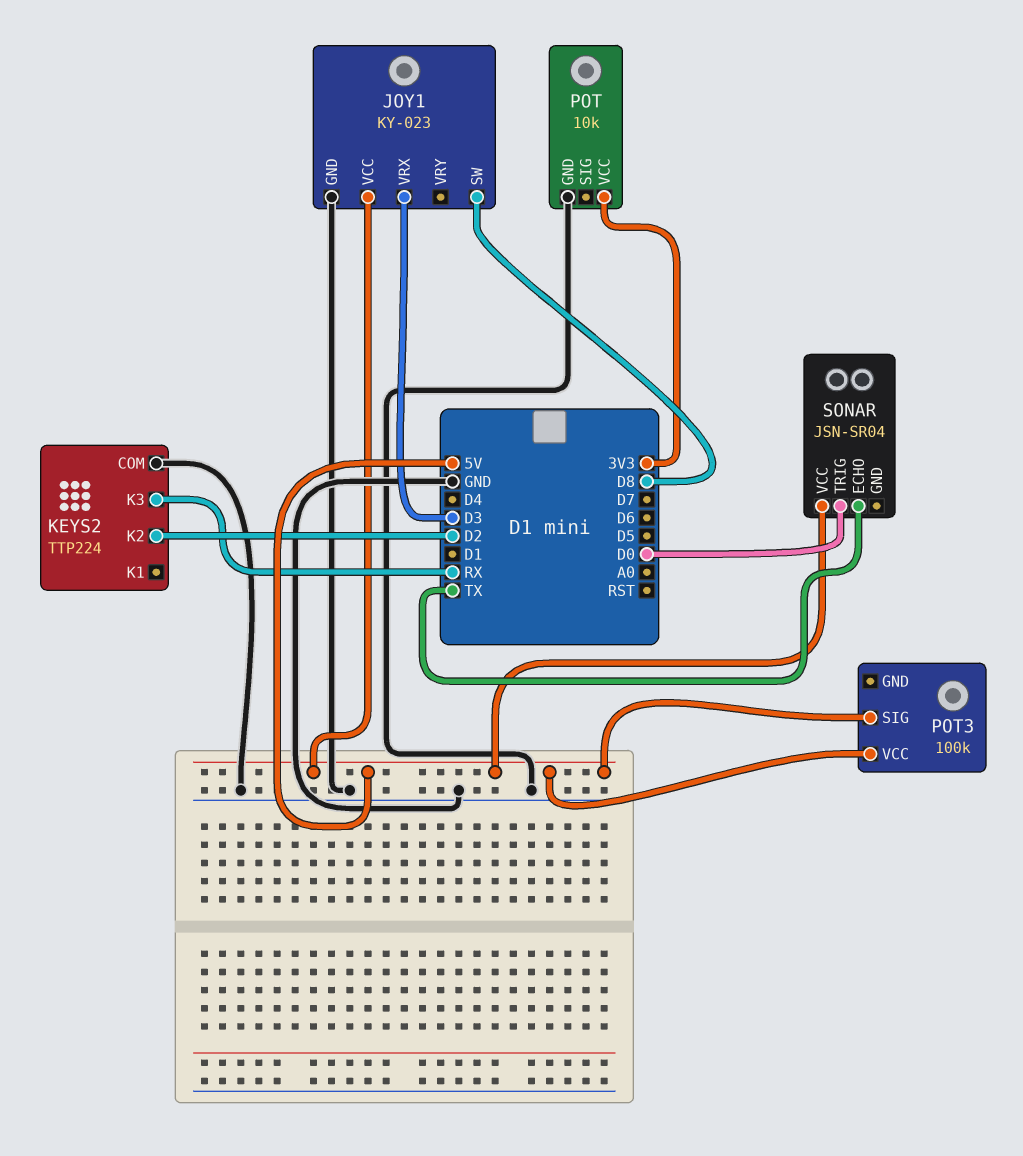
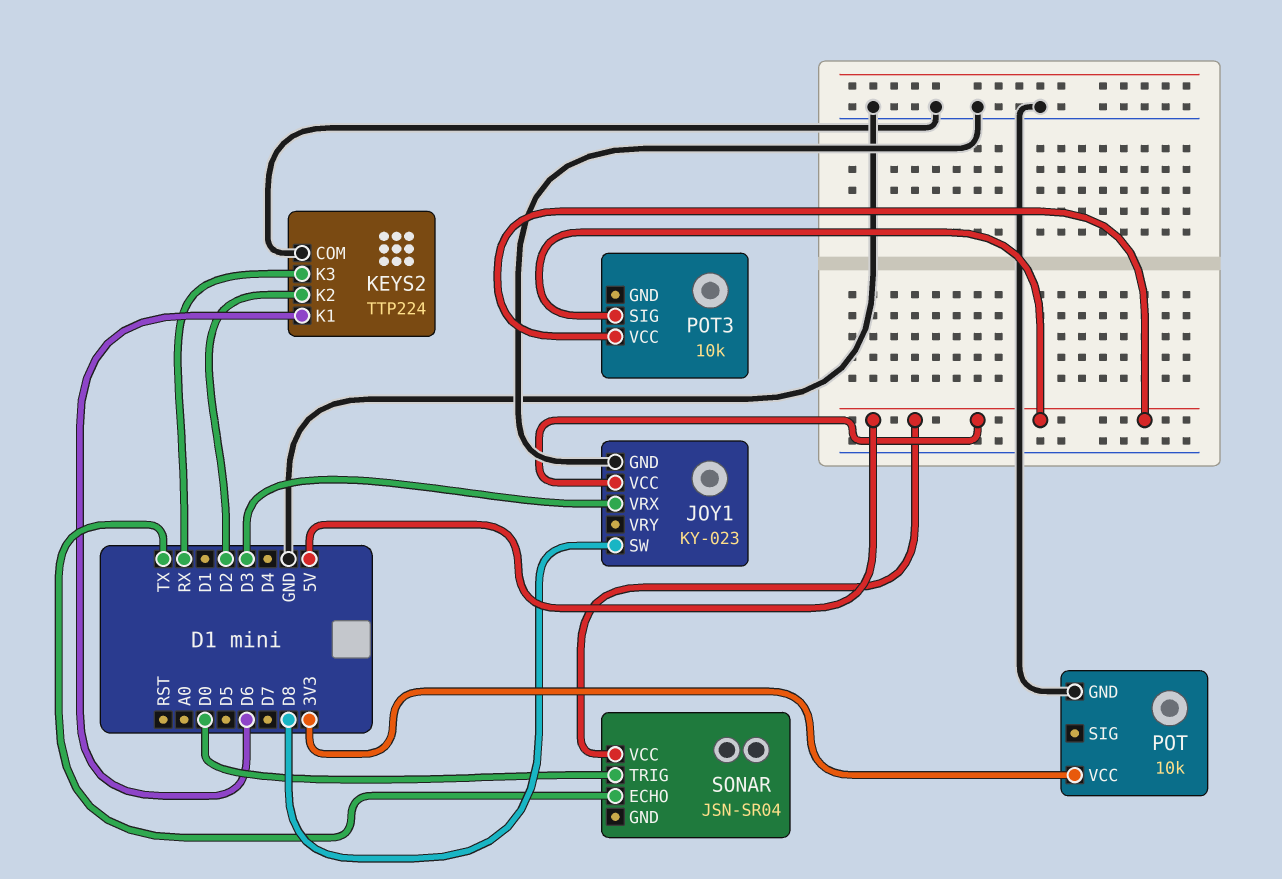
KEYS2 pin K1: none -> D6
POT3: 100k -> 10k

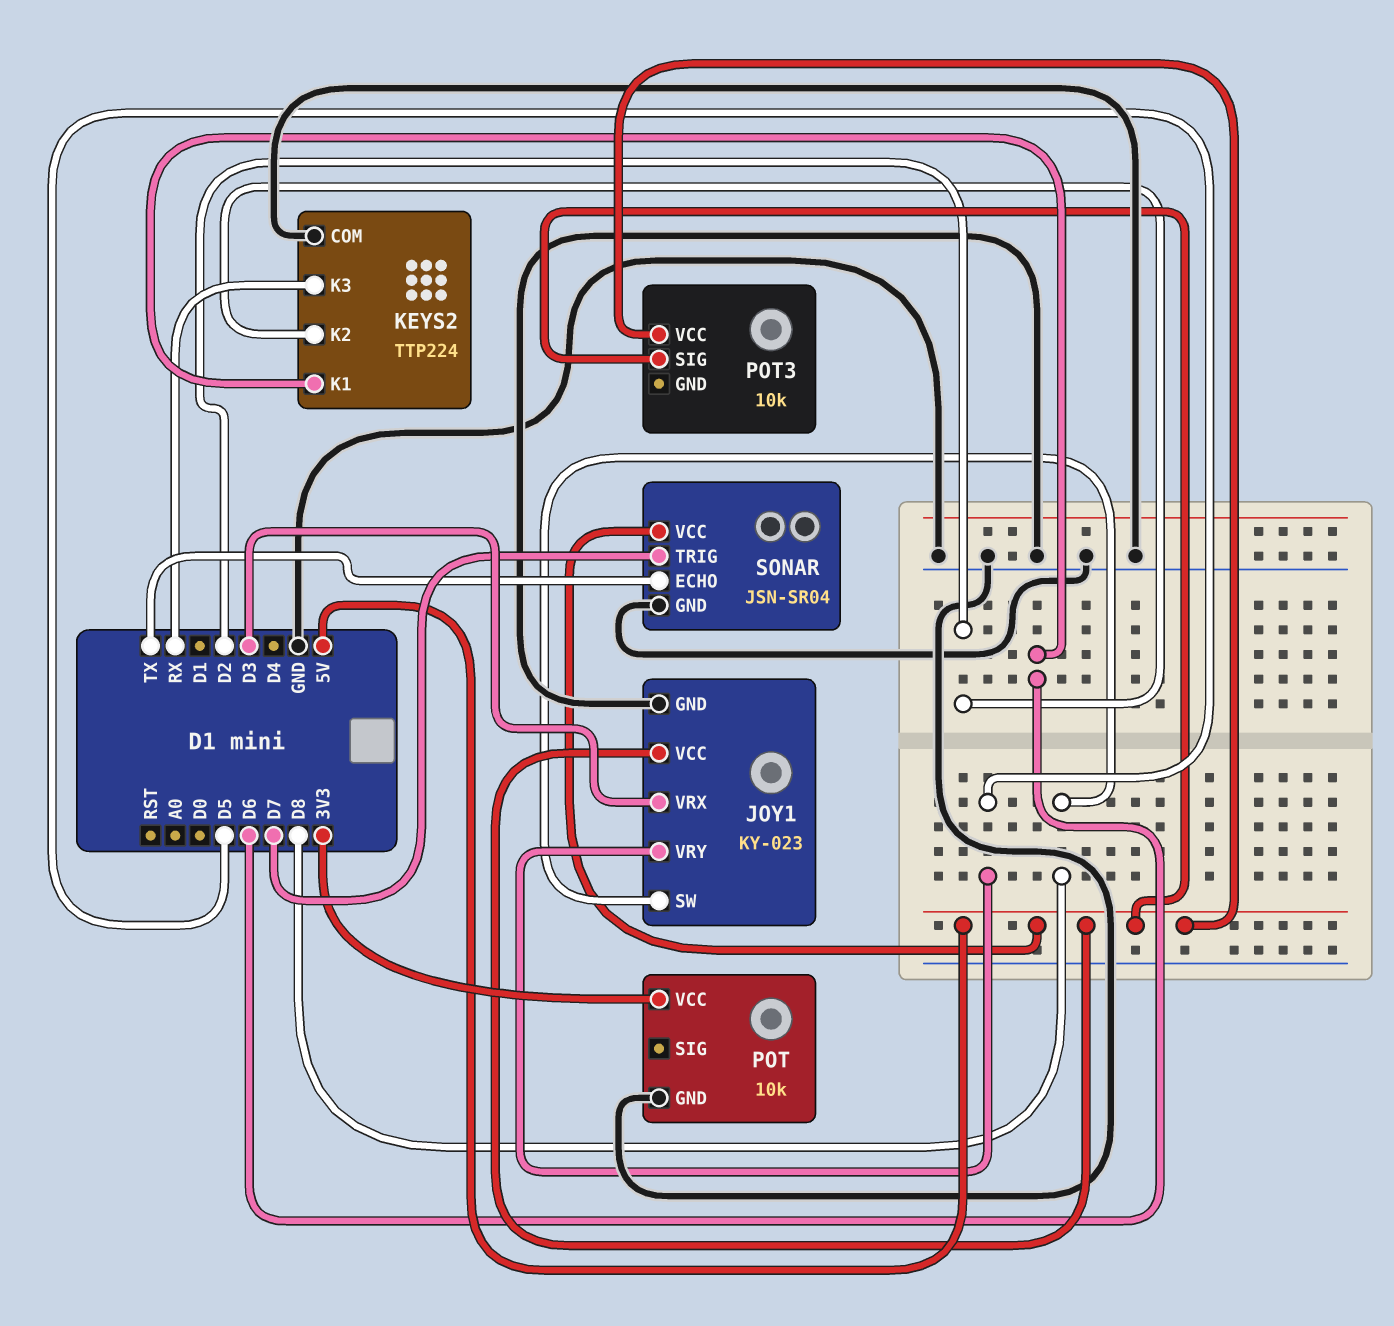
JOY1 pin VRY: none -> D5
SONAR pin GND: none -> GND
SONAR pin TRIG: D0 -> D7

